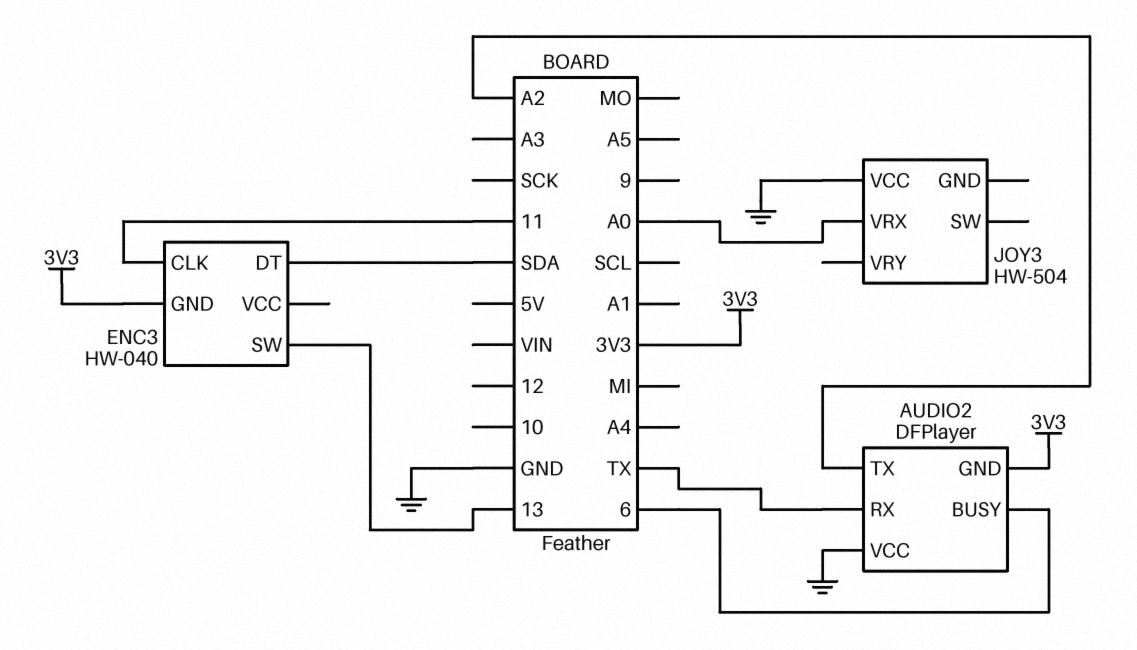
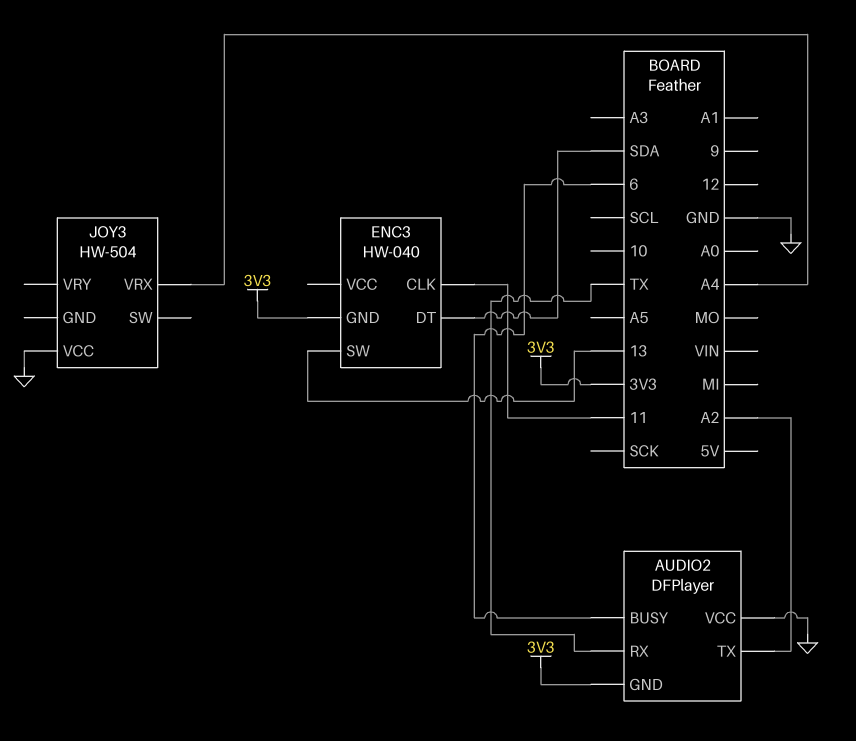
JOY3 pin VRX: A0 -> A4

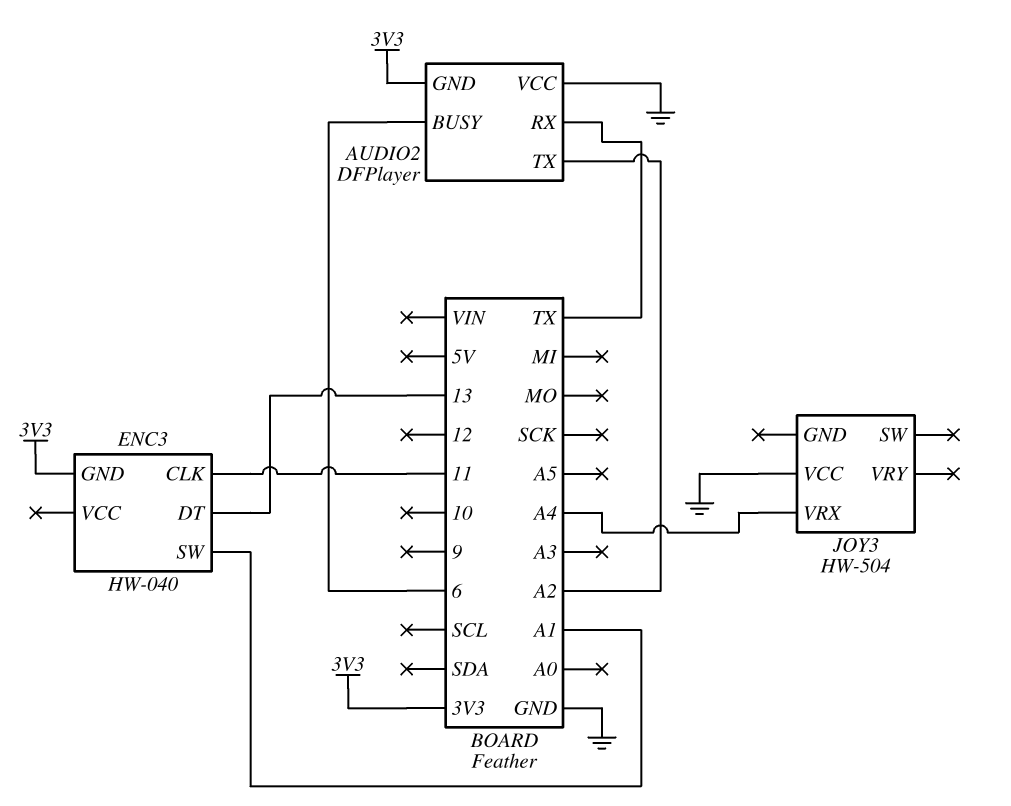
ENC3 pin DT: SDA -> 13
ENC3 pin SW: 13 -> A1

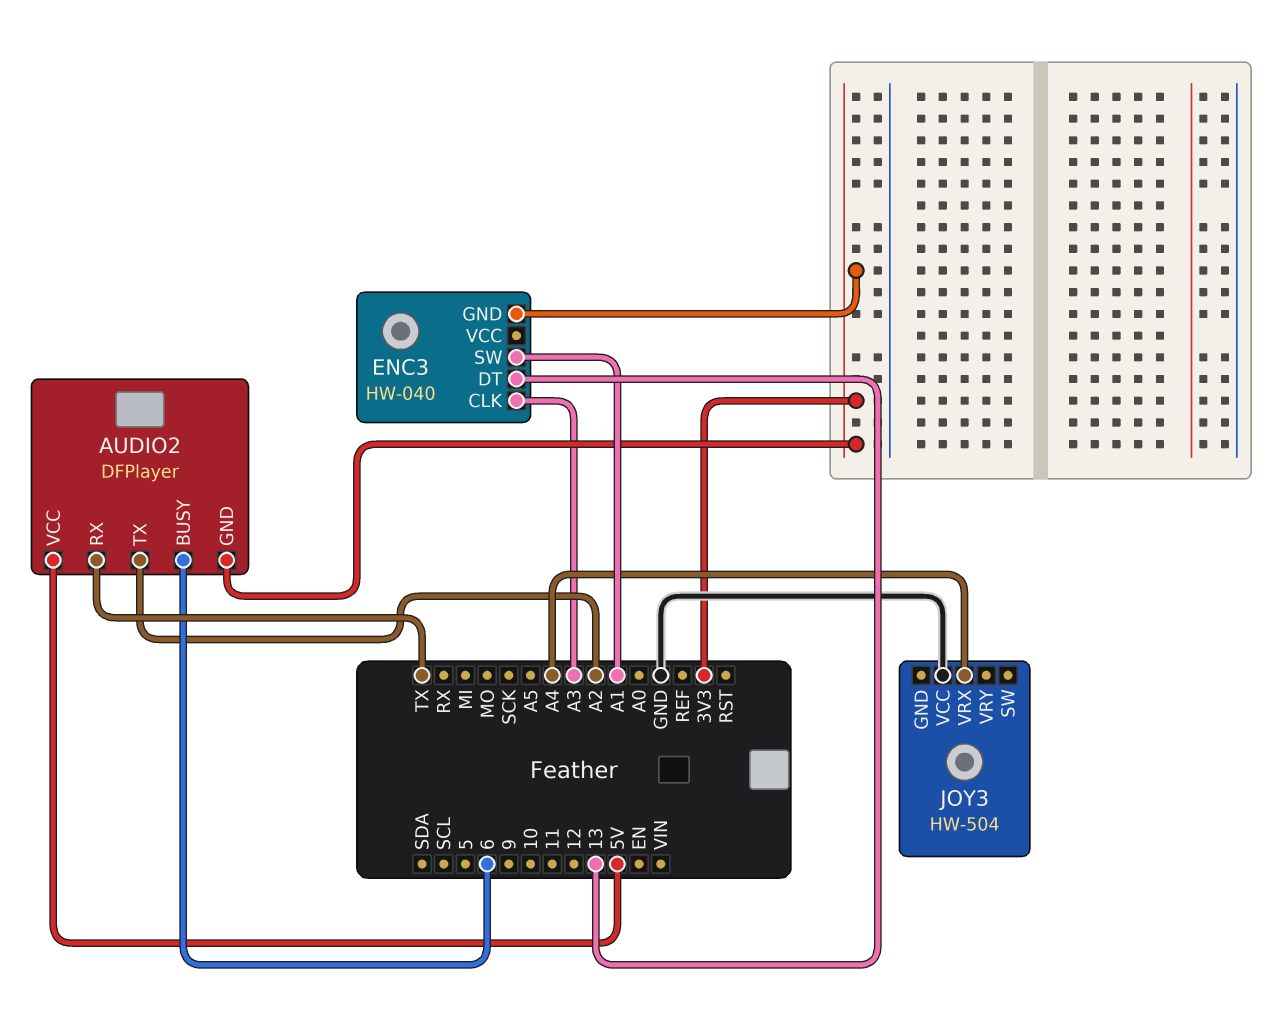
AUDIO2 pin VCC: GND -> 5V
ENC3 pin CLK: 11 -> A3

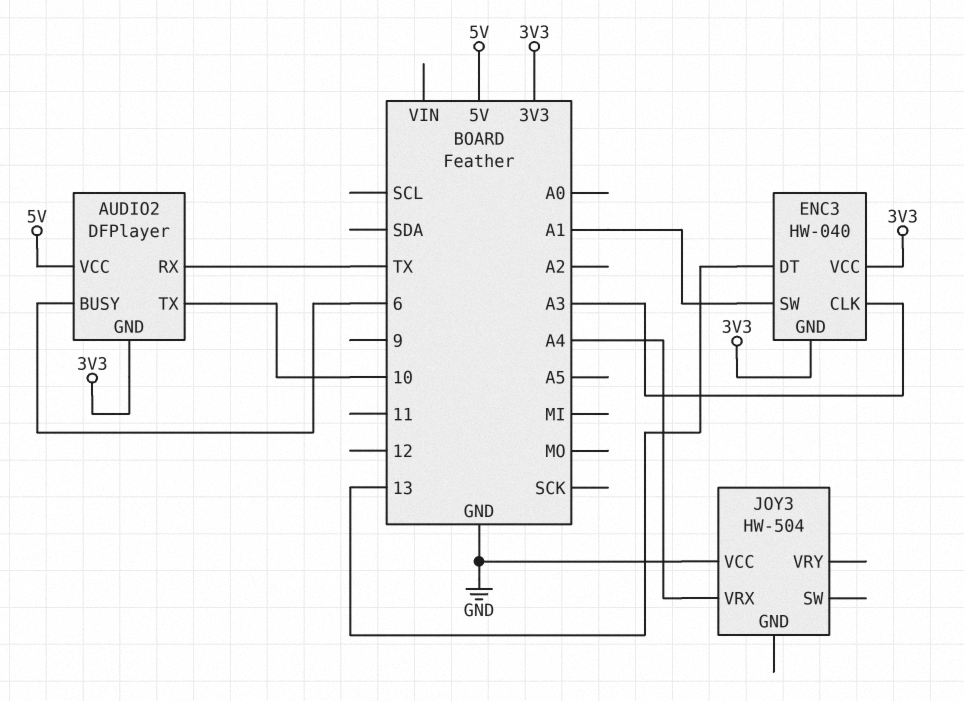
AUDIO2 pin TX: A2 -> 10
ENC3 pin VCC: none -> 3V3

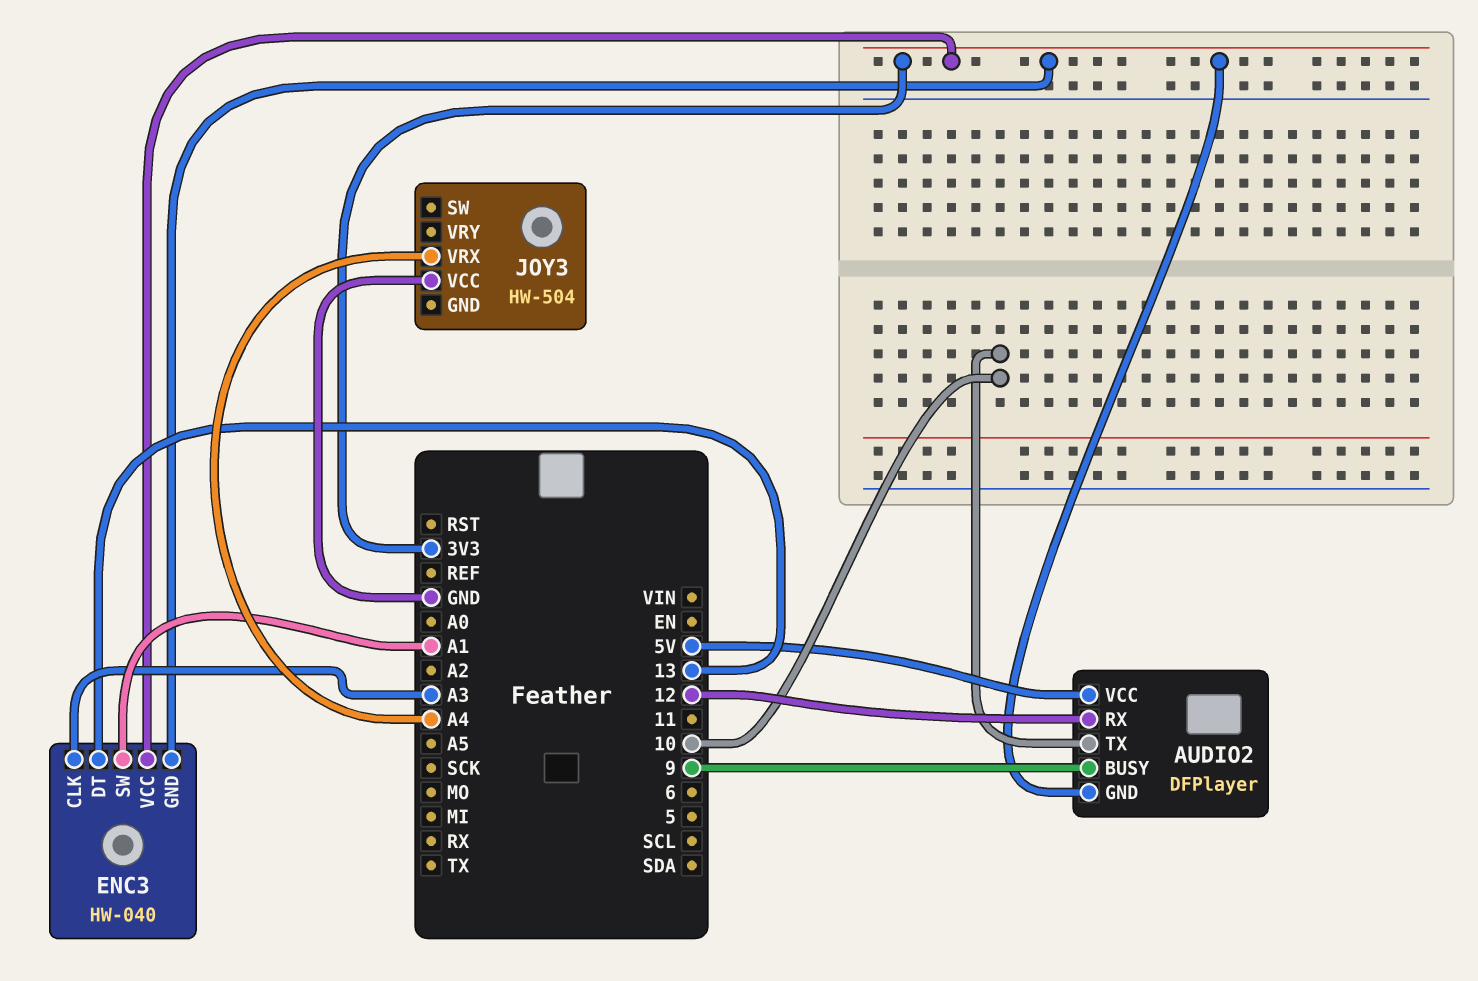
AUDIO2 pin BUSY: 6 -> 9
AUDIO2 pin RX: TX -> 12

